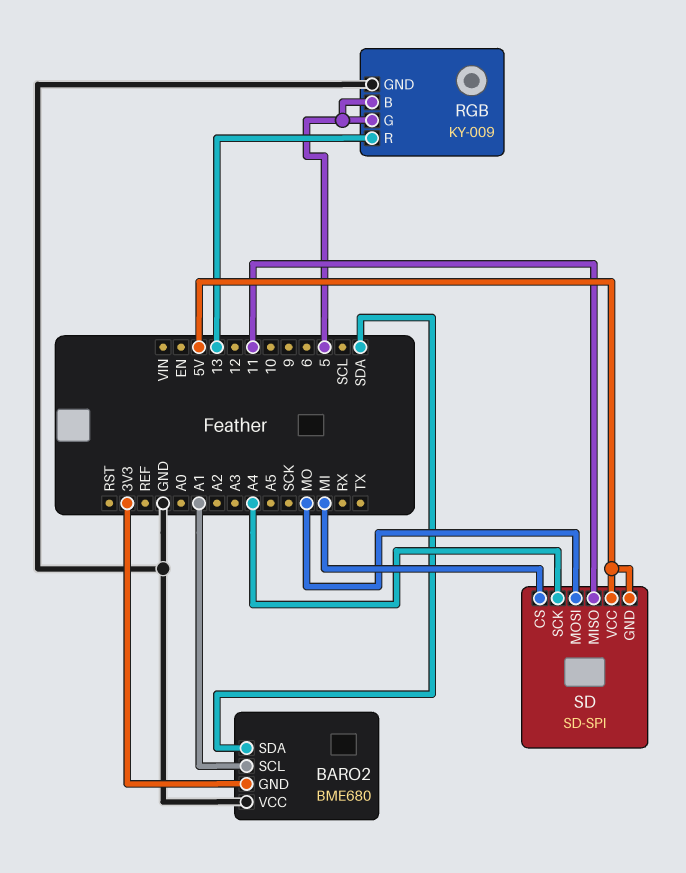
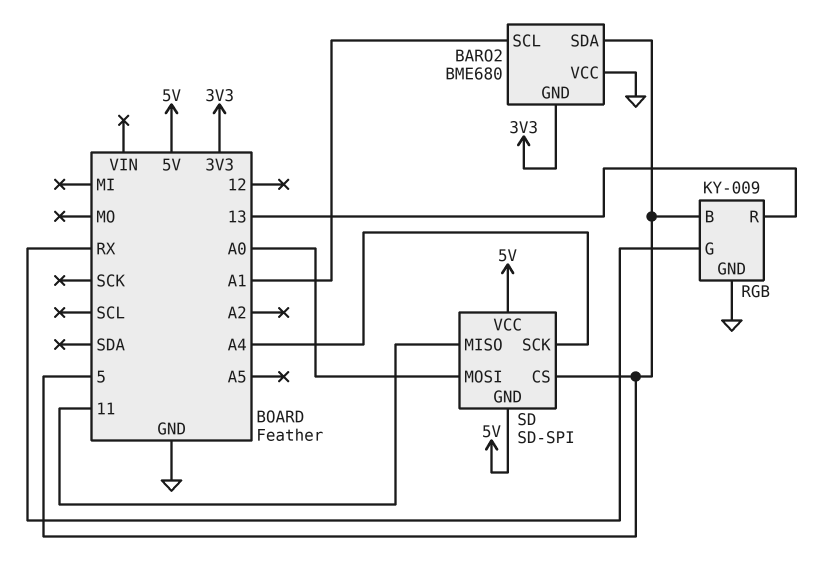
BARO2 pin SDA: SDA -> 5
RGB pin G: 5 -> RX
SD pin CS: MI -> 5
SD pin MOSI: MO -> A0

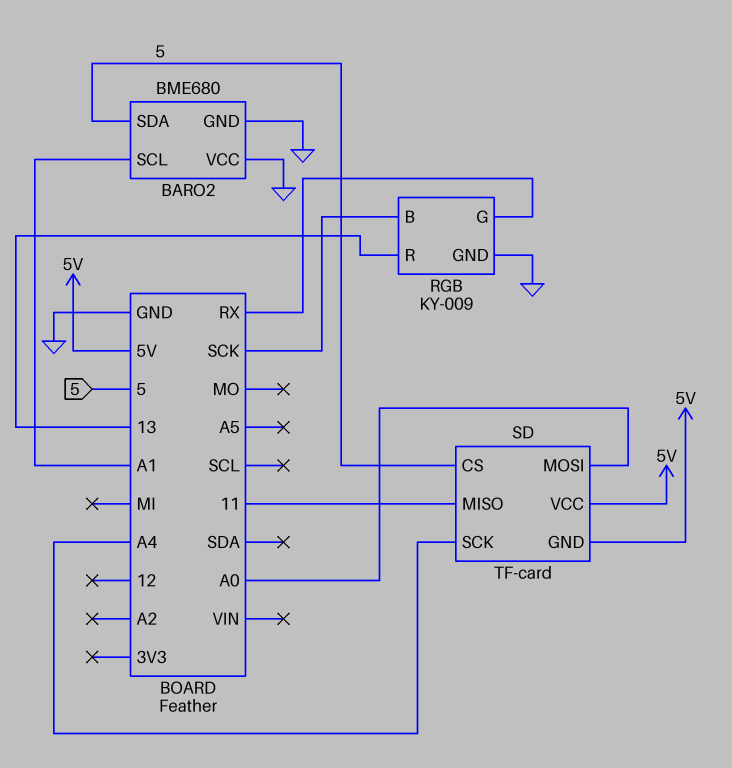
BARO2 pin GND: 3V3 -> GND
RGB pin B: 5 -> SCK
SD: SD-SPI -> TF-card

